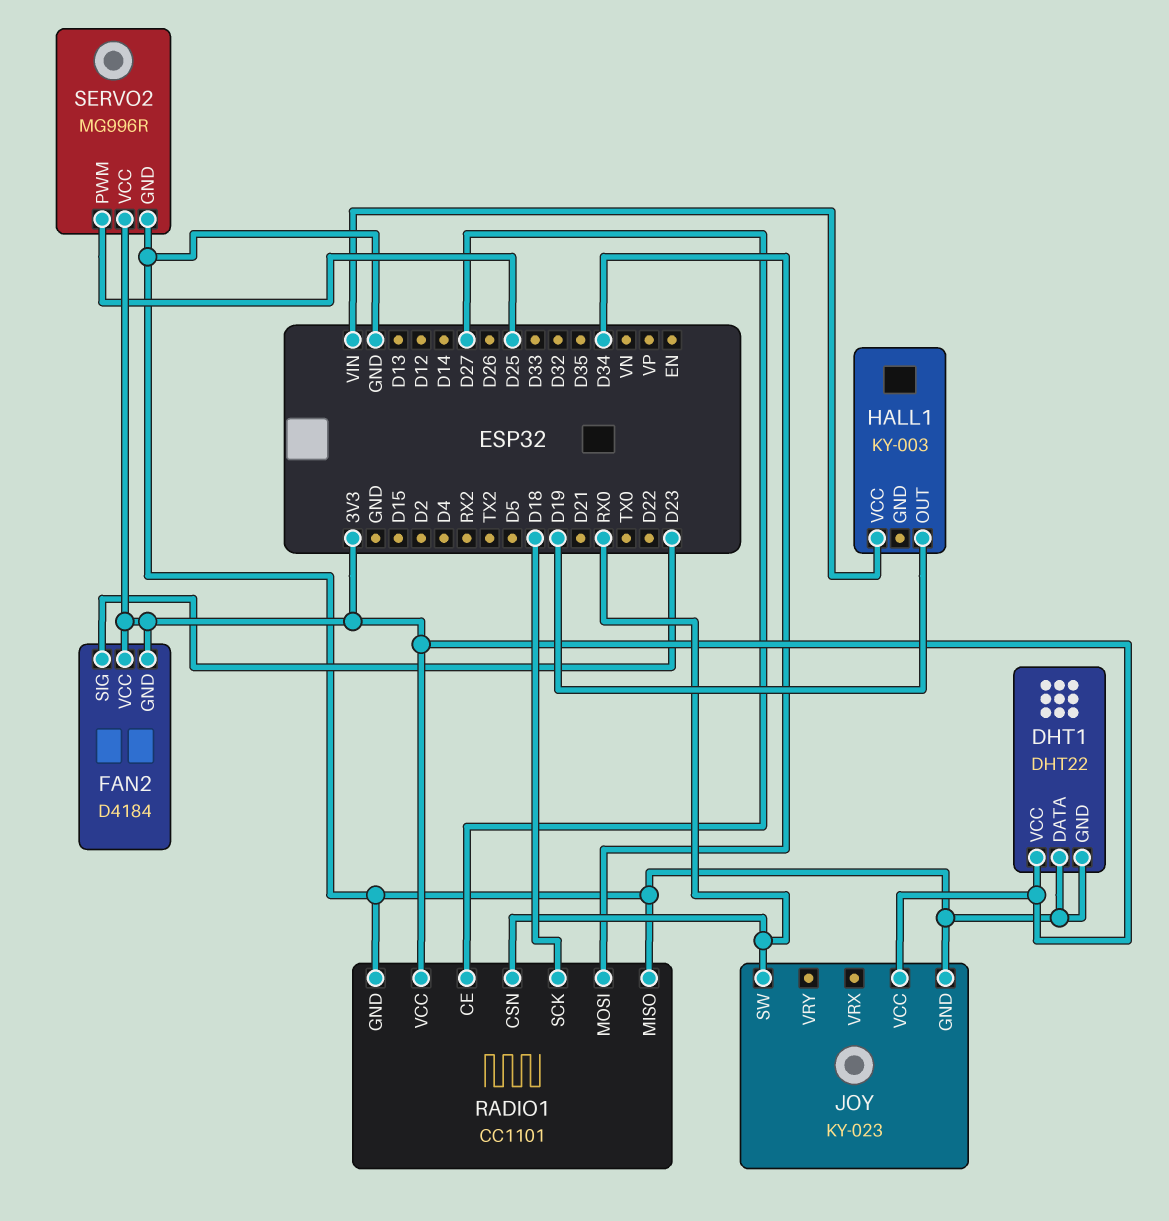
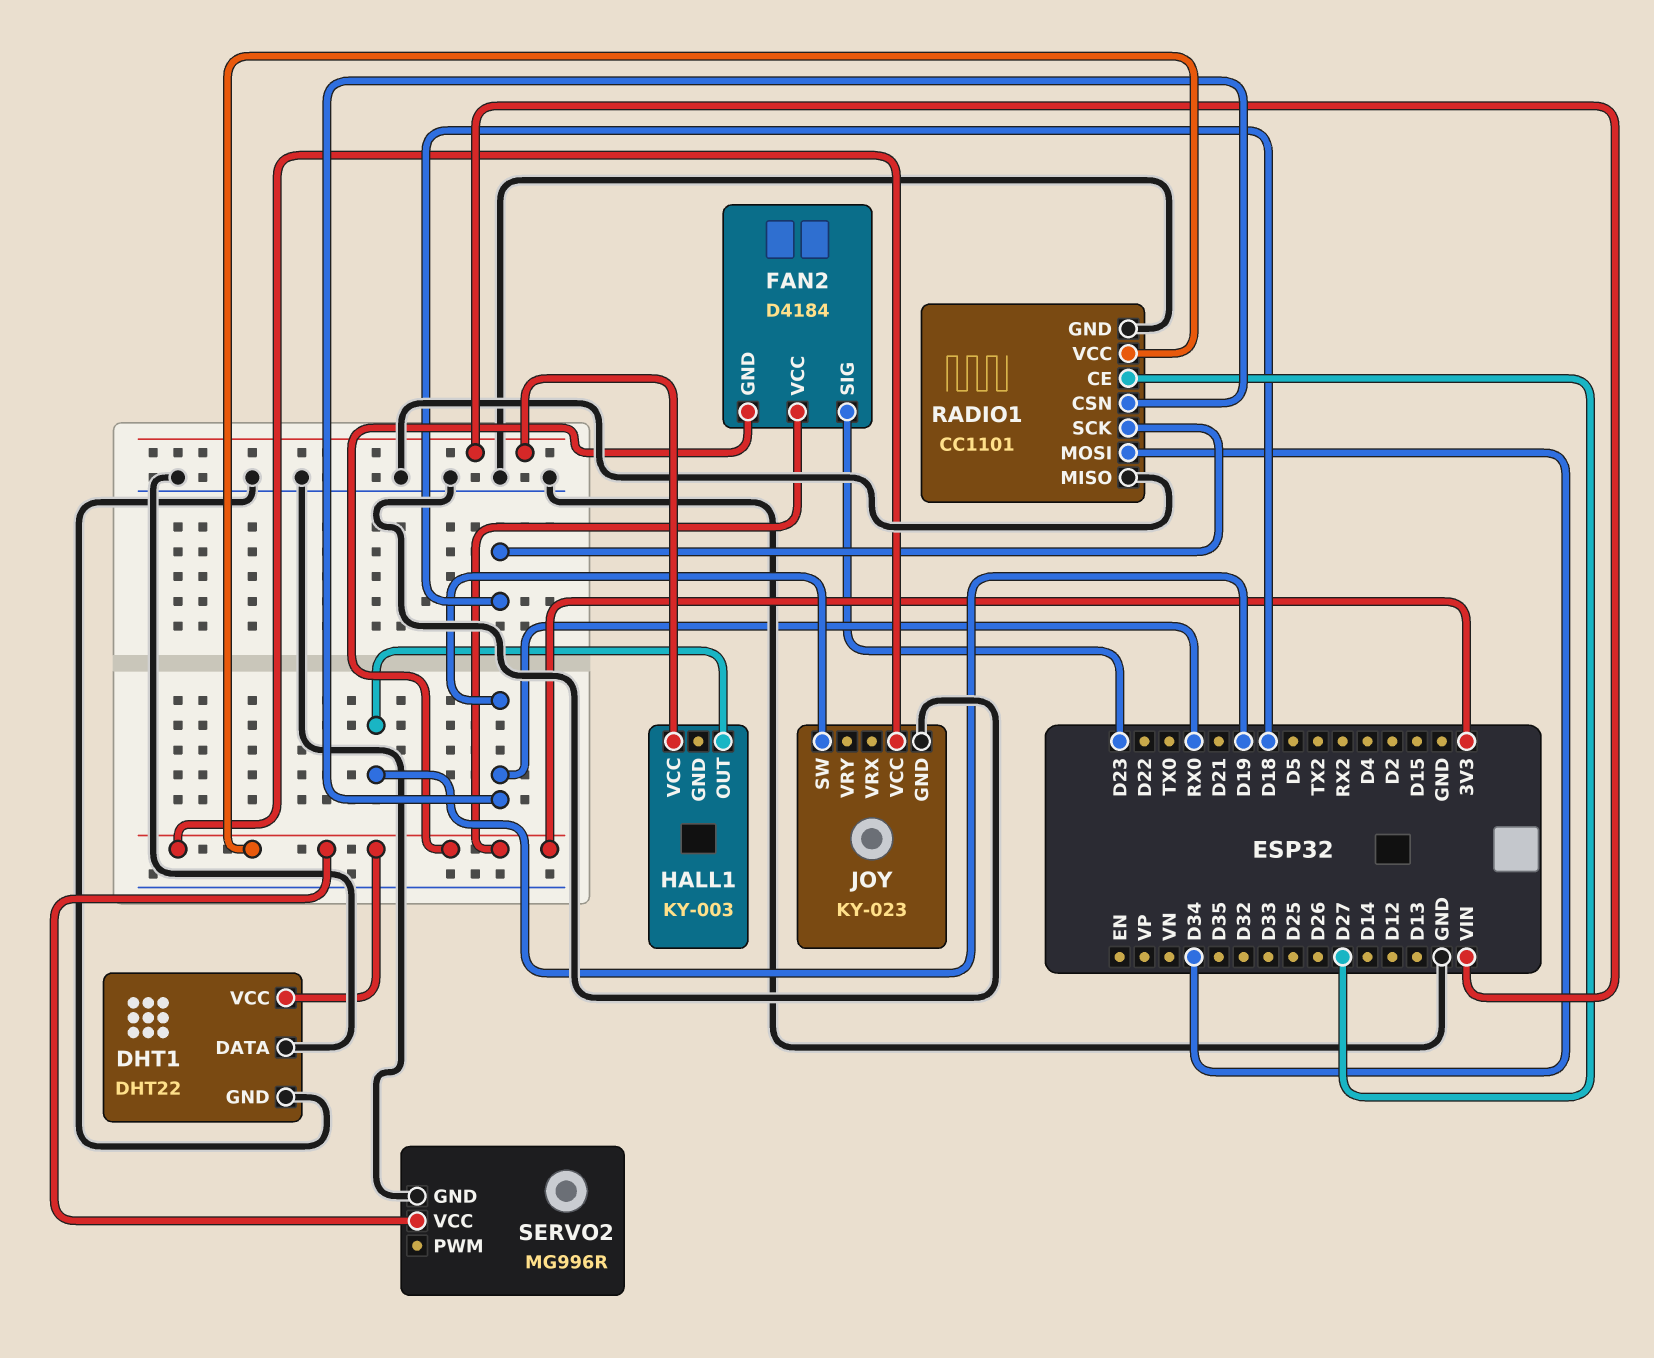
SERVO2 pin PWM: D25 -> none

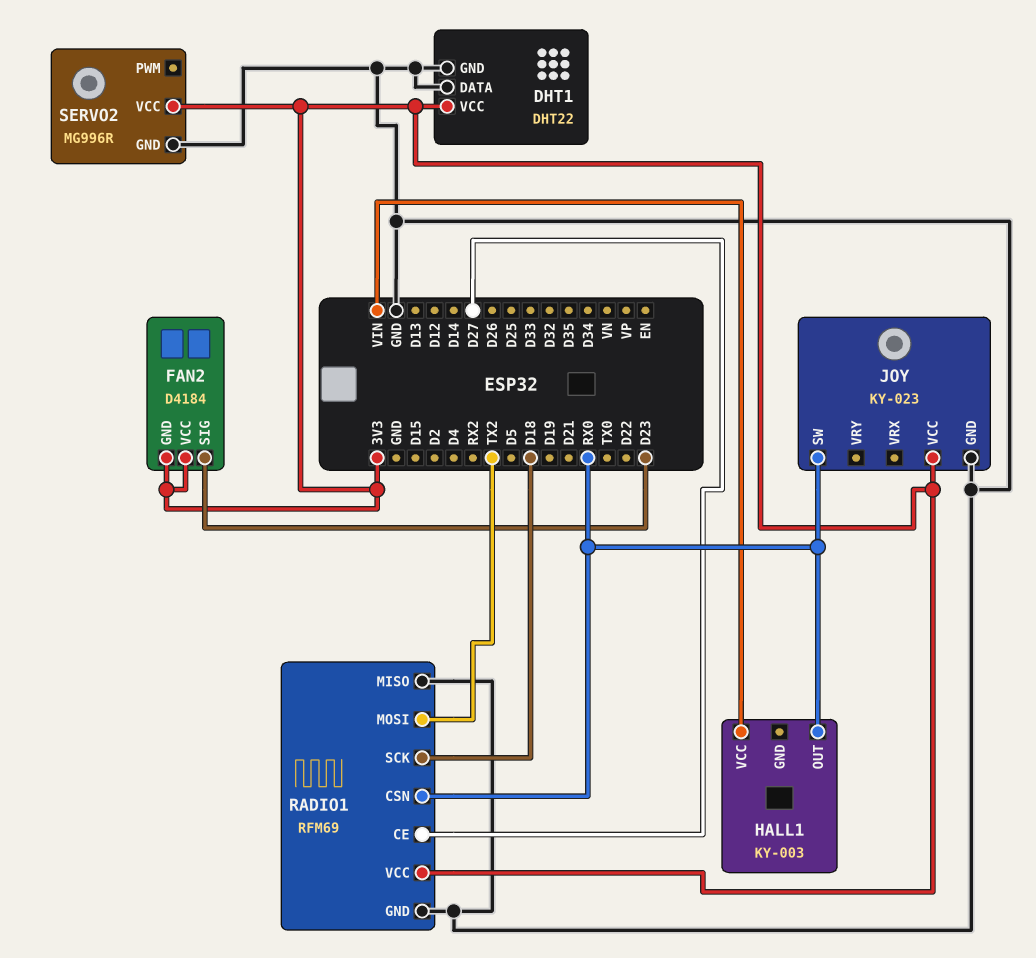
HALL1 pin OUT: D19 -> RX0
RADIO1: CC1101 -> RFM69
RADIO1 pin MOSI: D34 -> TX2

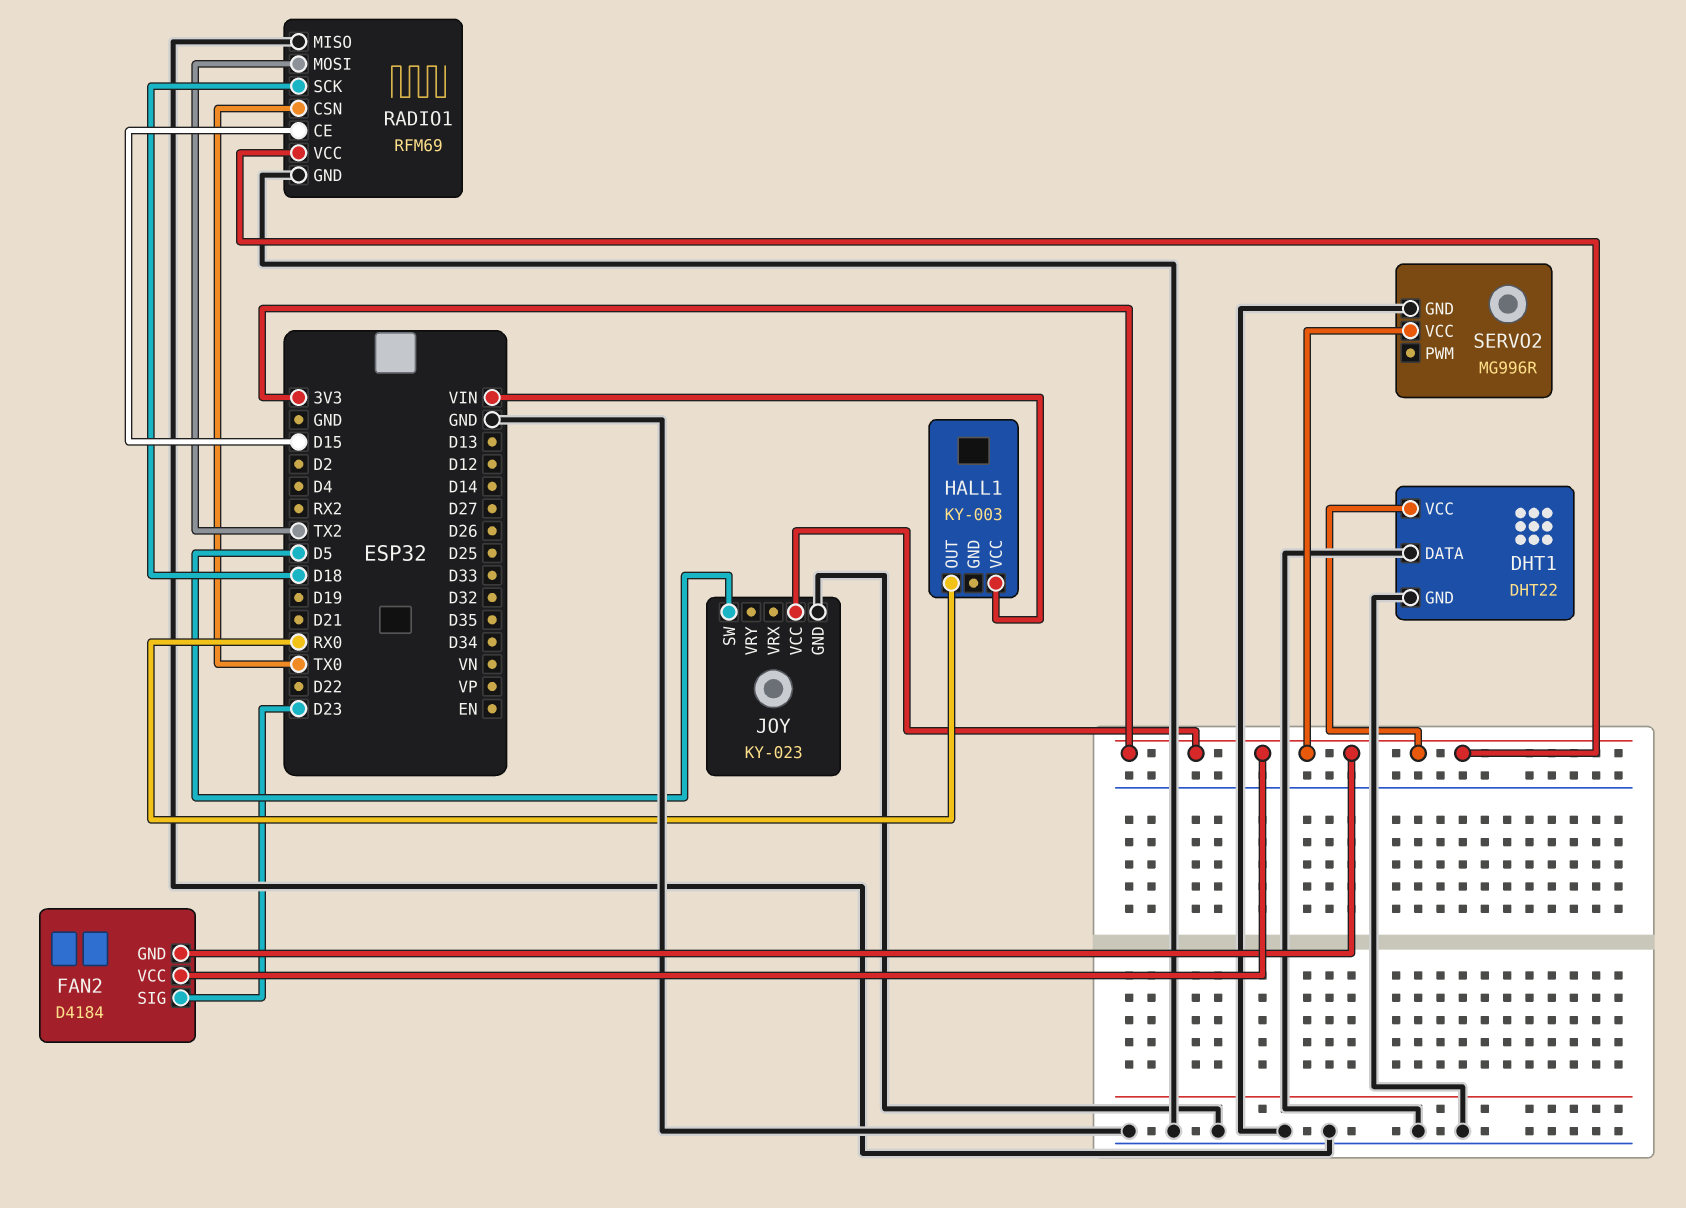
JOY pin SW: RX0 -> D5
RADIO1 pin CE: D27 -> D15
RADIO1 pin CSN: RX0 -> TX0

